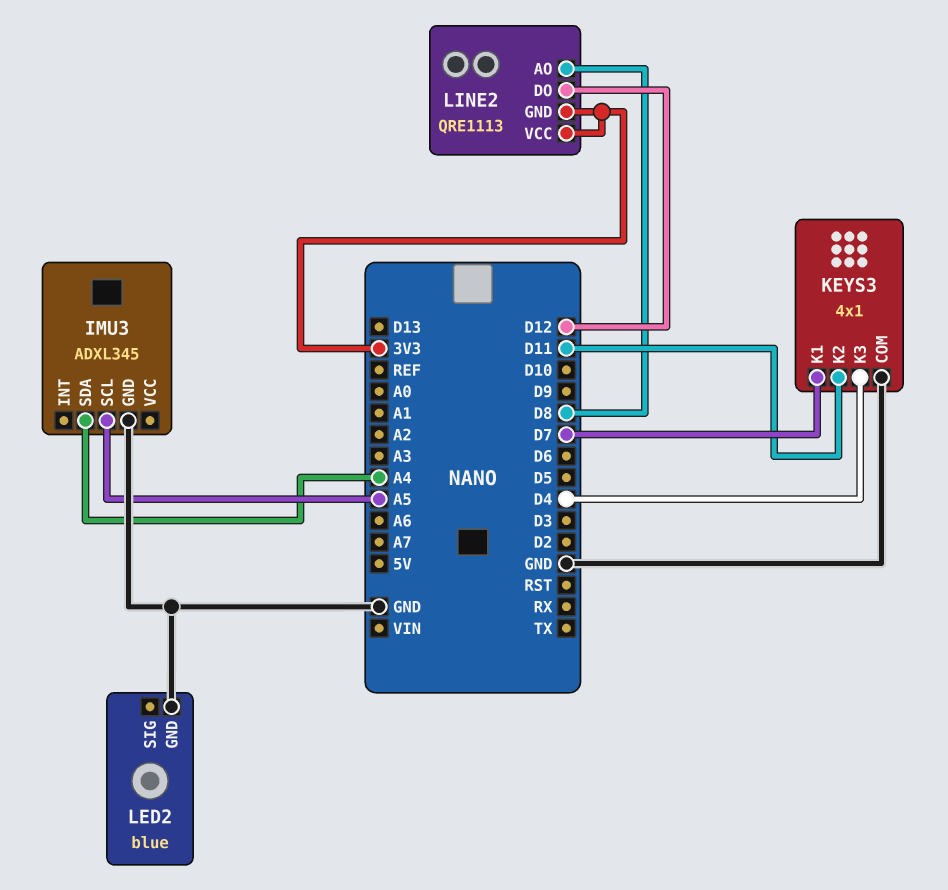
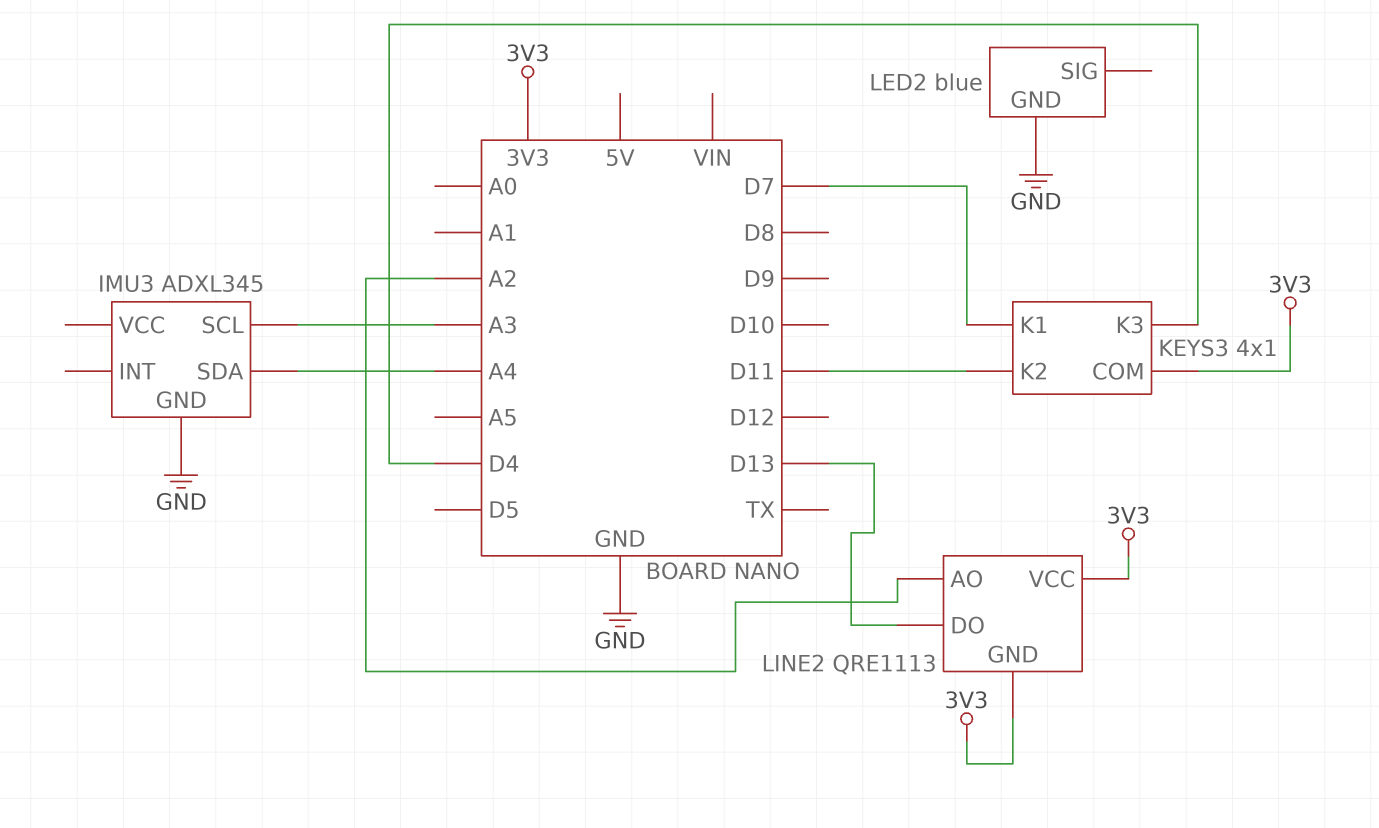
IMU3 pin SCL: A5 -> A3
KEYS3 pin COM: GND -> 3V3
LINE2 pin AO: D8 -> A2
LINE2 pin DO: D12 -> D13

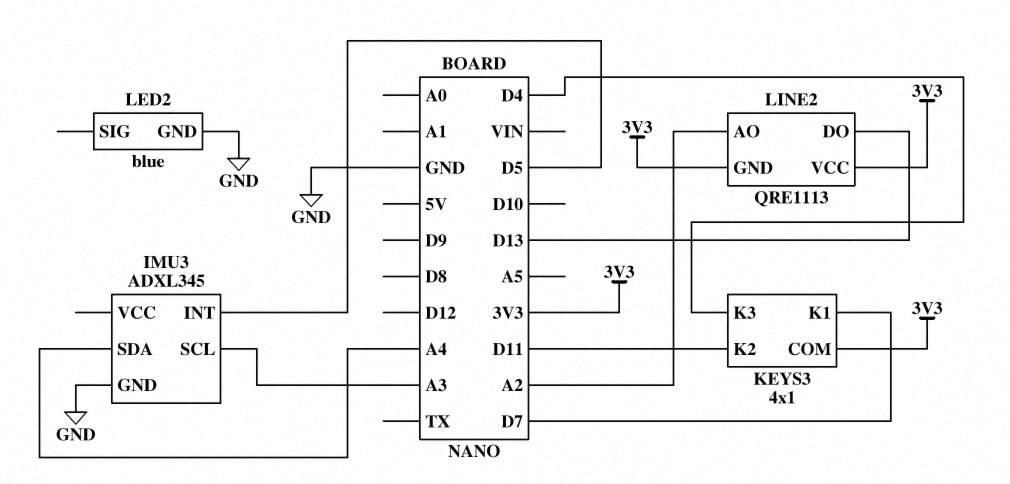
IMU3 pin INT: none -> D5

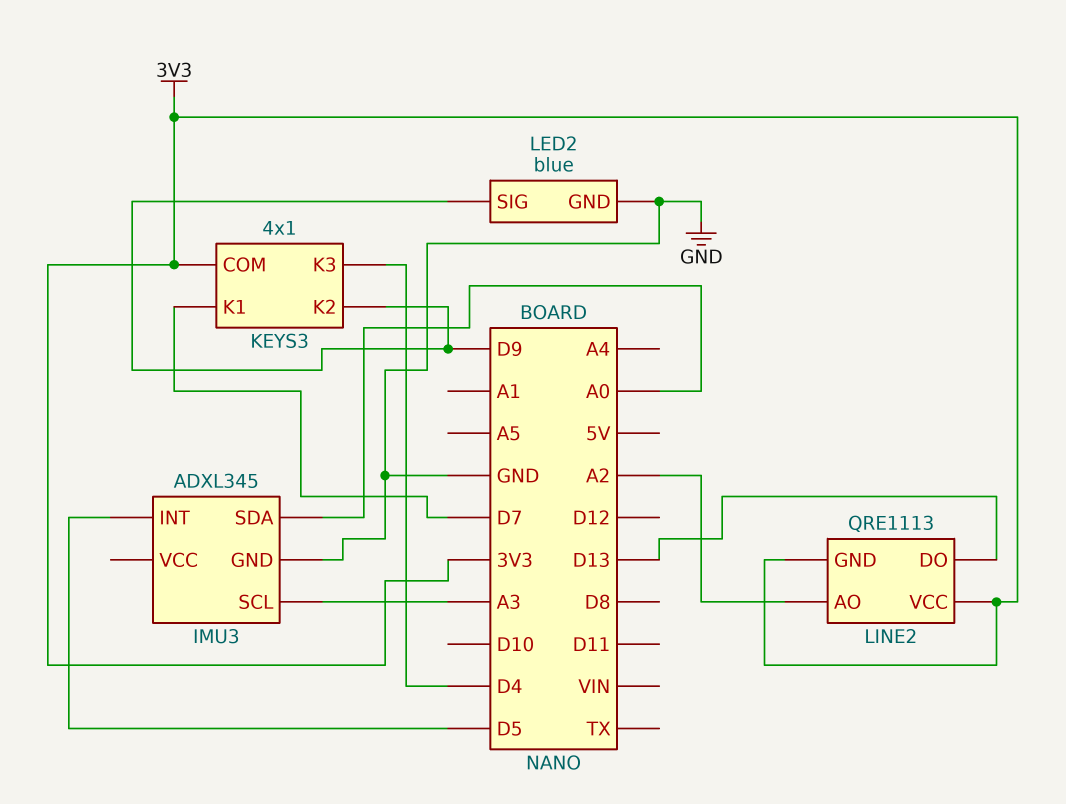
IMU3 pin SDA: A4 -> A0
KEYS3 pin K2: D11 -> D9
LED2 pin SIG: none -> D9

